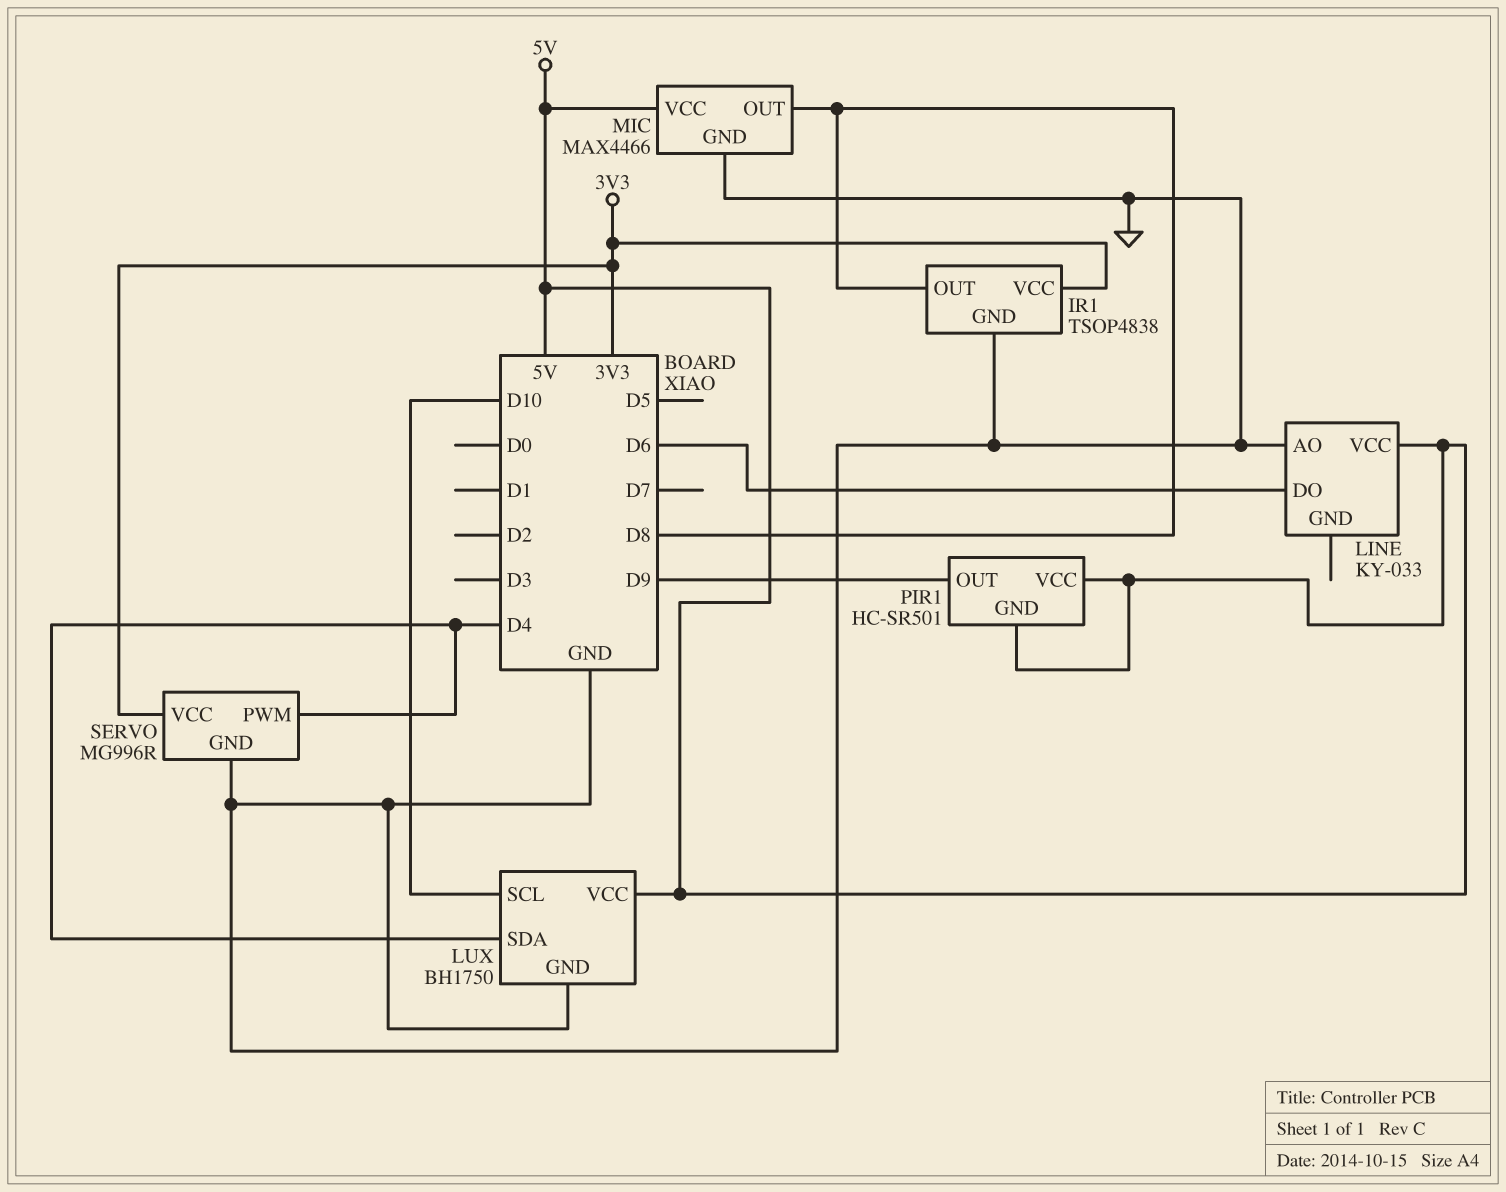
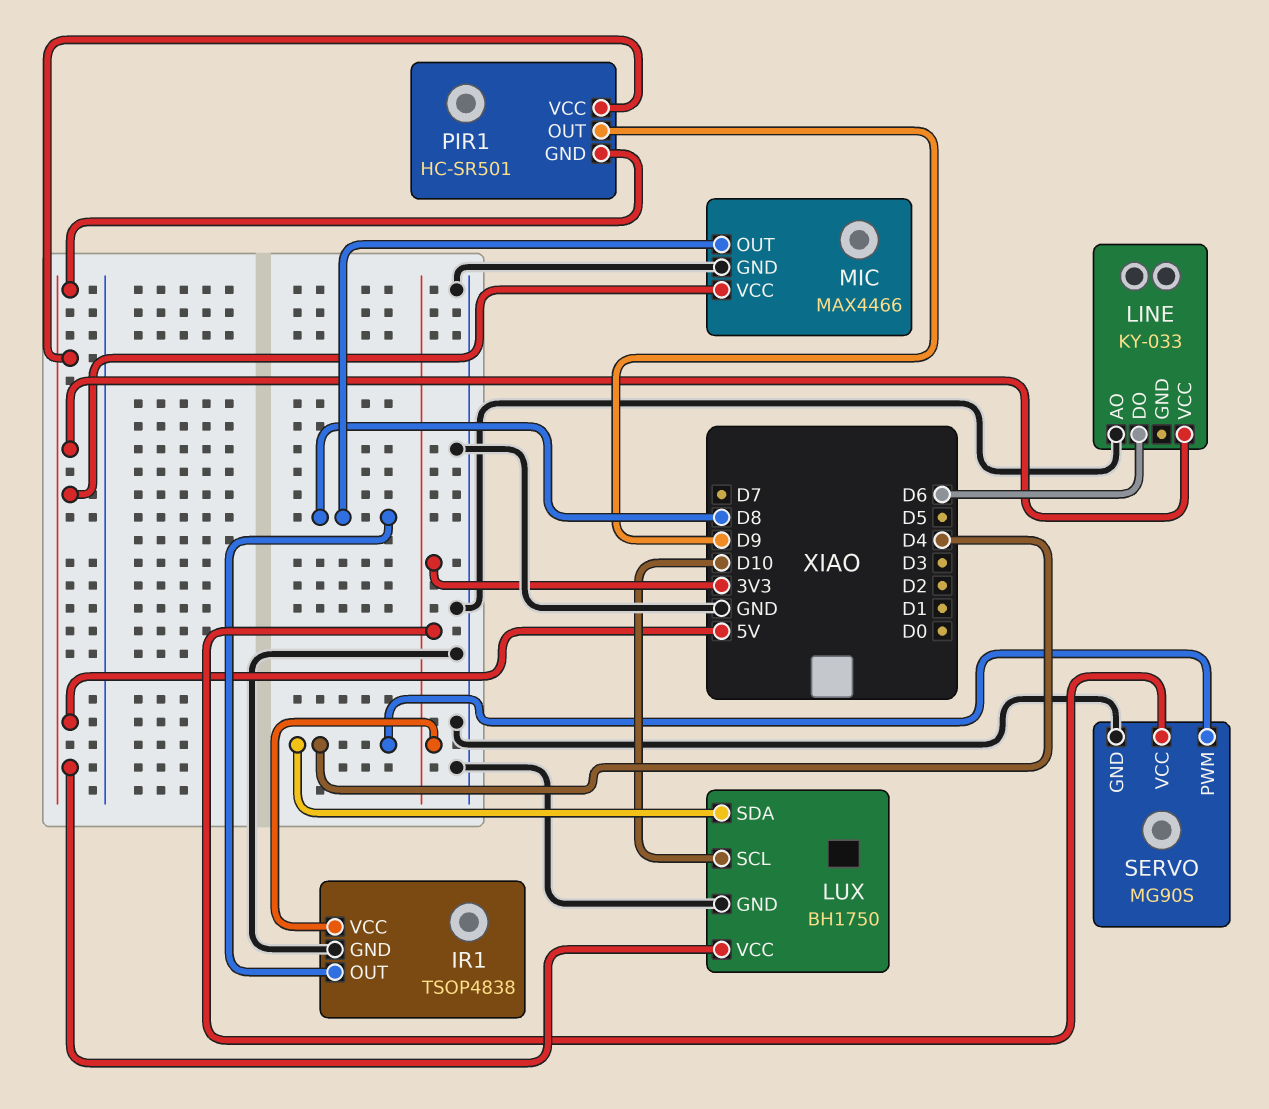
SERVO: MG996R -> MG90S

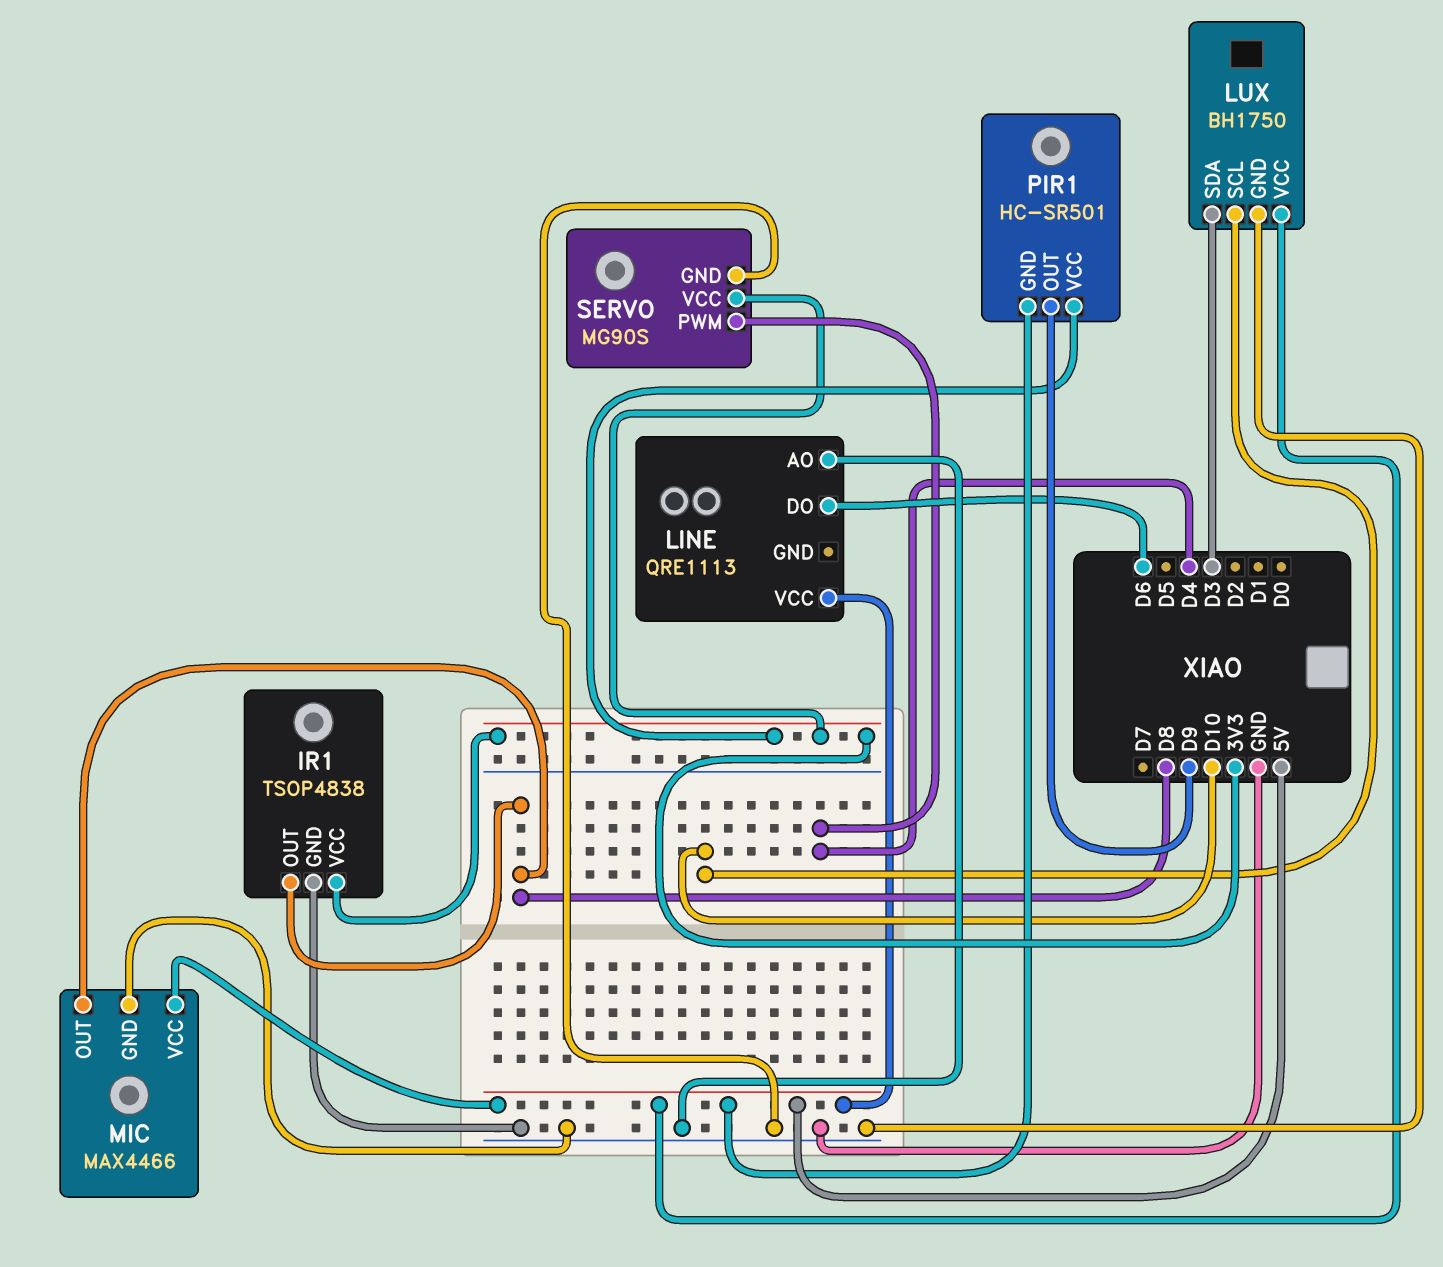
LINE: KY-033 -> QRE1113
LUX pin SDA: D4 -> D3
PIR1 pin VCC: 5V -> 3V3

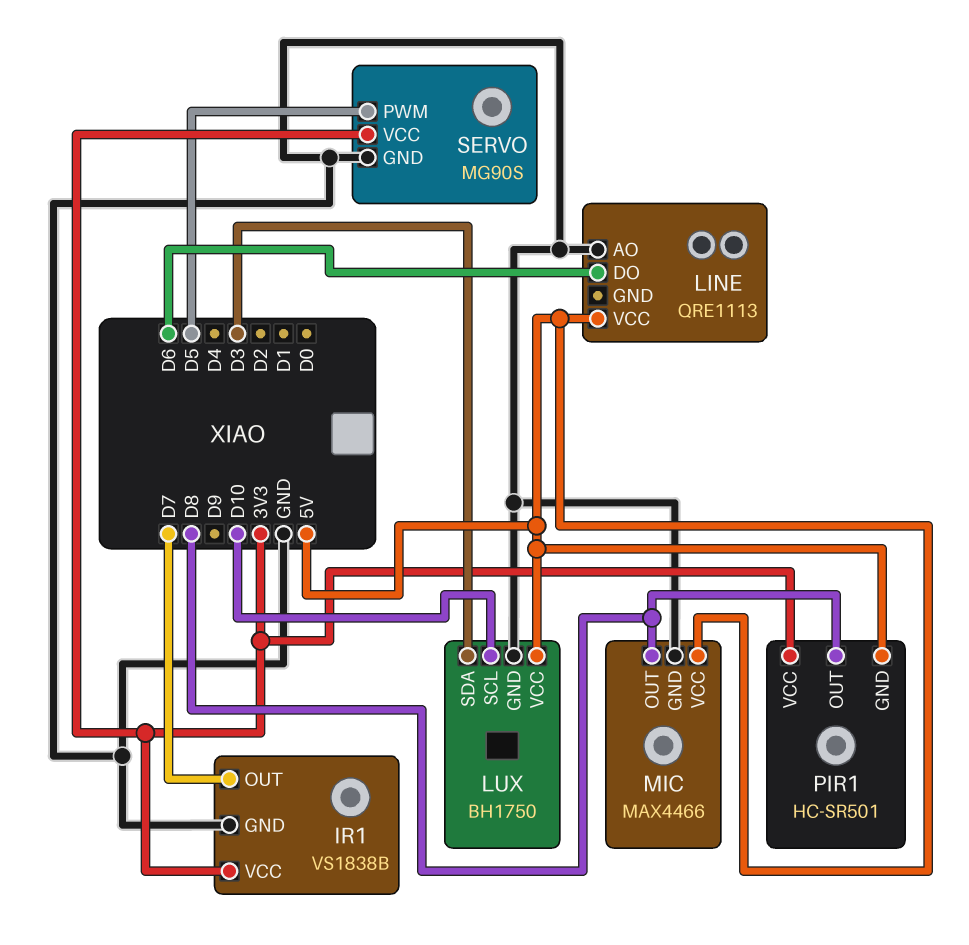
IR1: TSOP4838 -> VS1838B
IR1 pin OUT: D8 -> D7
PIR1 pin OUT: D9 -> D8
SERVO pin PWM: D4 -> D5

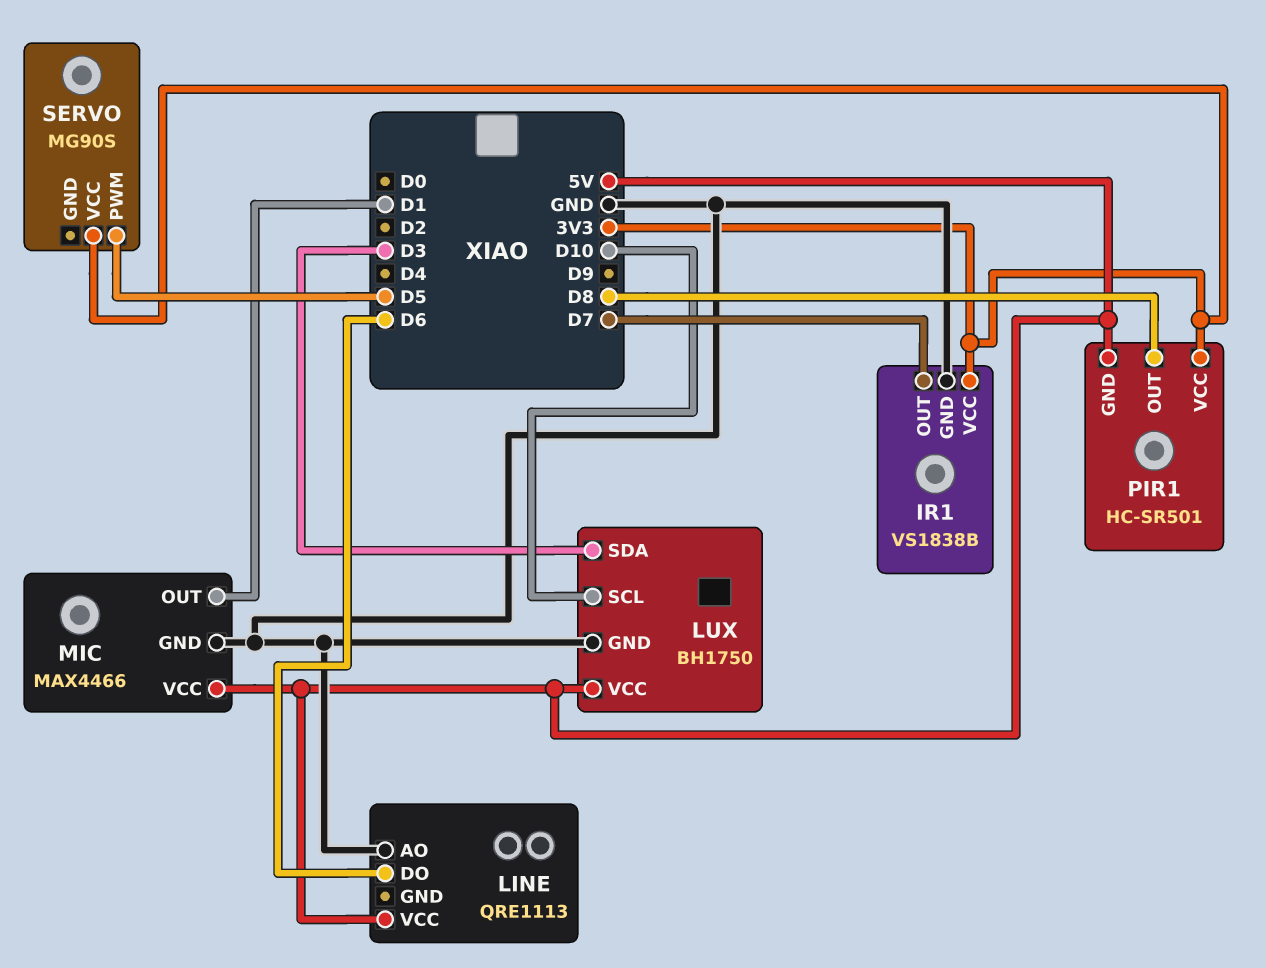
MIC pin OUT: D8 -> D1
SERVO pin GND: GND -> none

